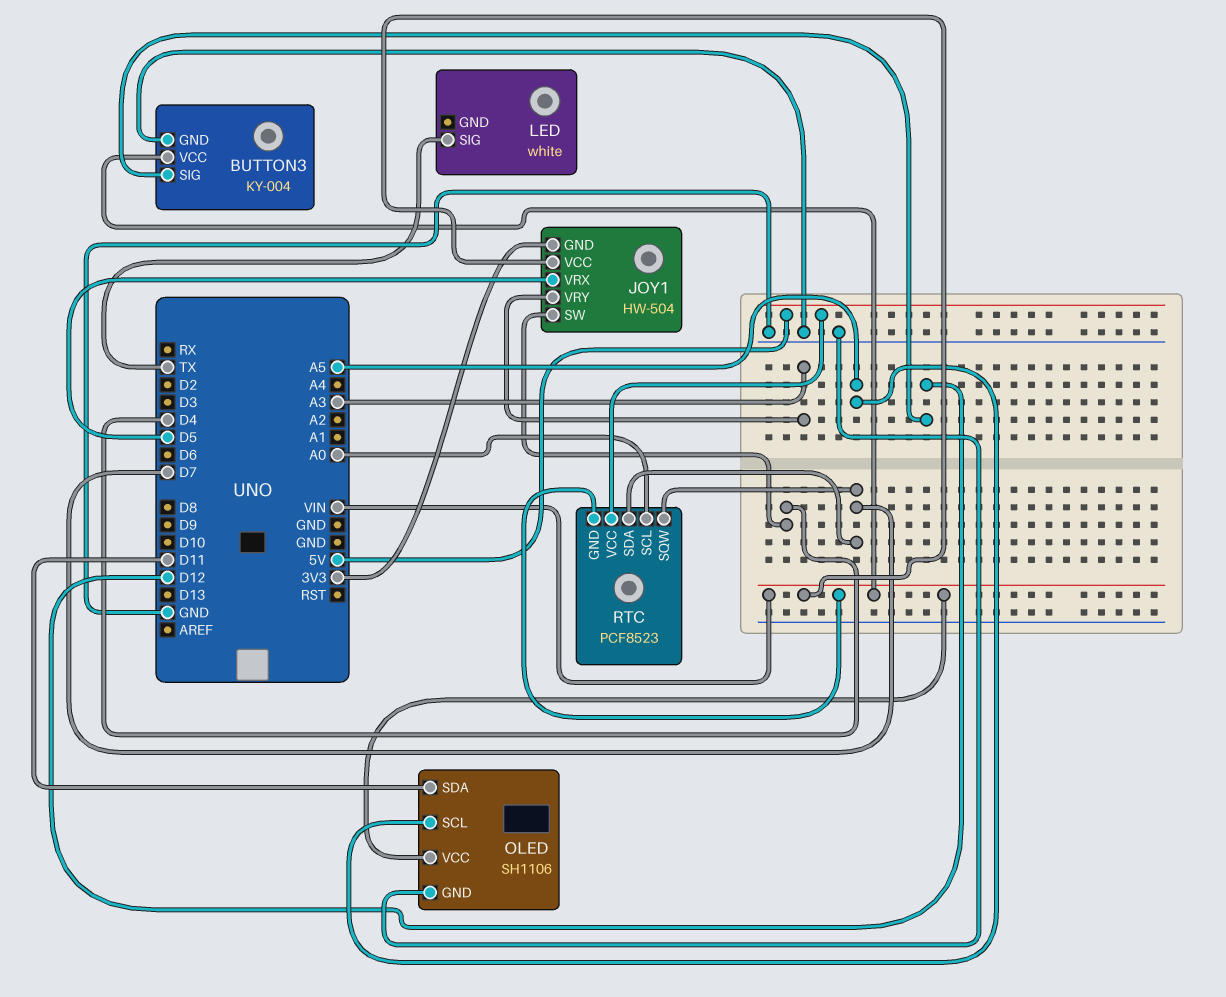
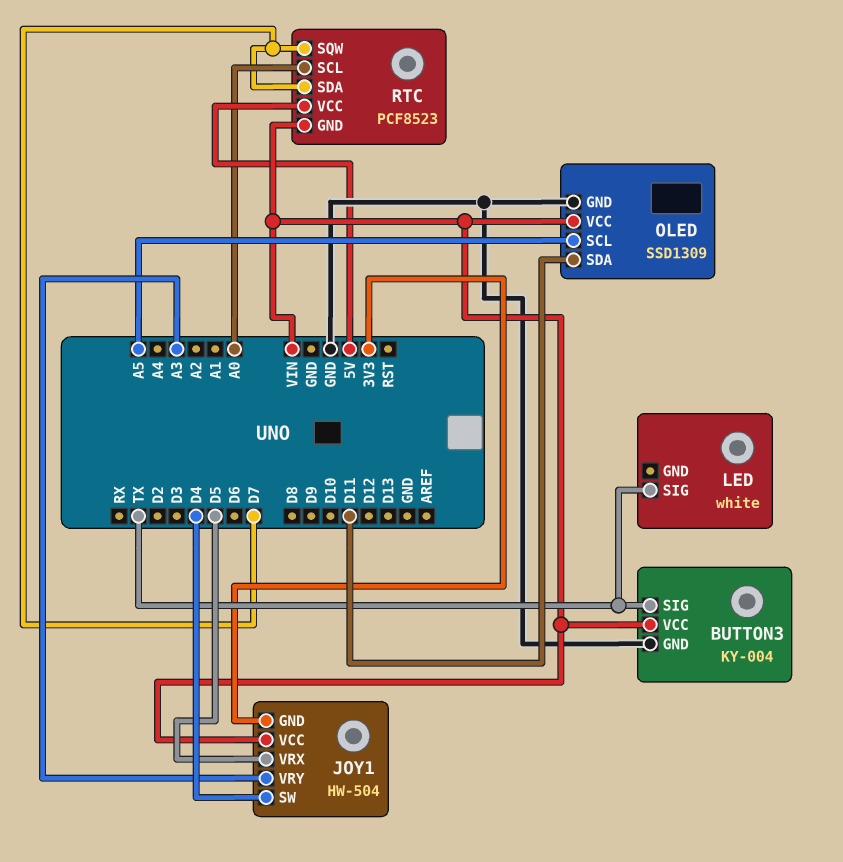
BUTTON3 pin SIG: D12 -> TX
OLED: SH1106 -> SSD1309

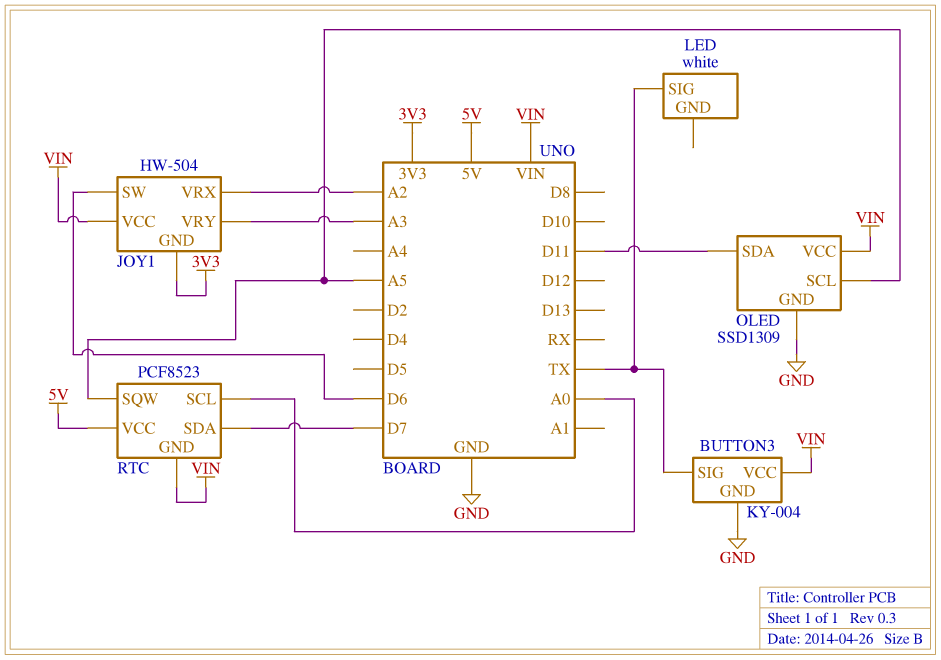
JOY1 pin SW: D4 -> D6
JOY1 pin VRX: D5 -> A2
RTC pin SQW: D7 -> A5

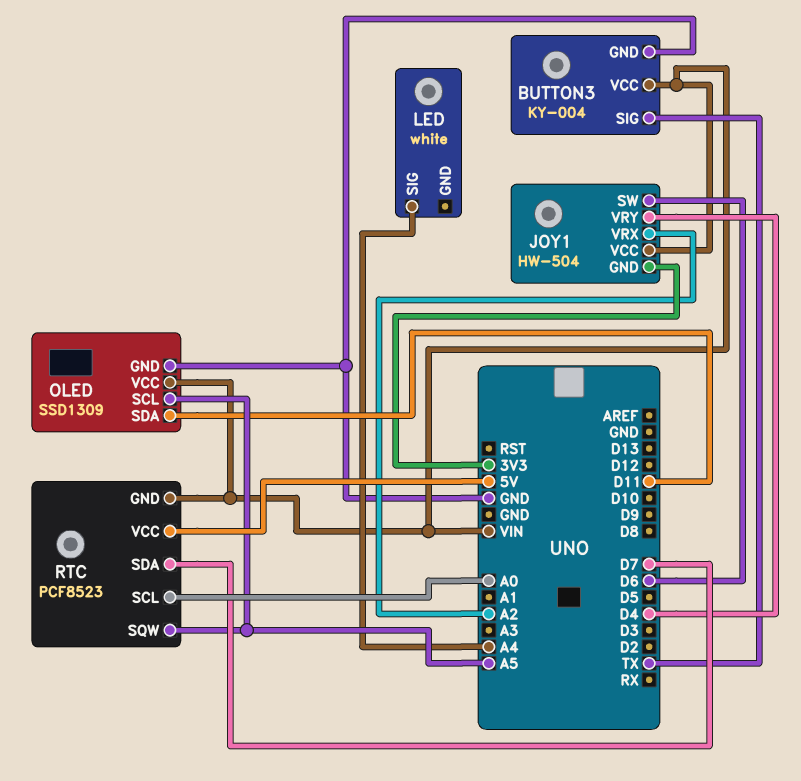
JOY1 pin VRY: A3 -> D4
LED pin SIG: TX -> A4

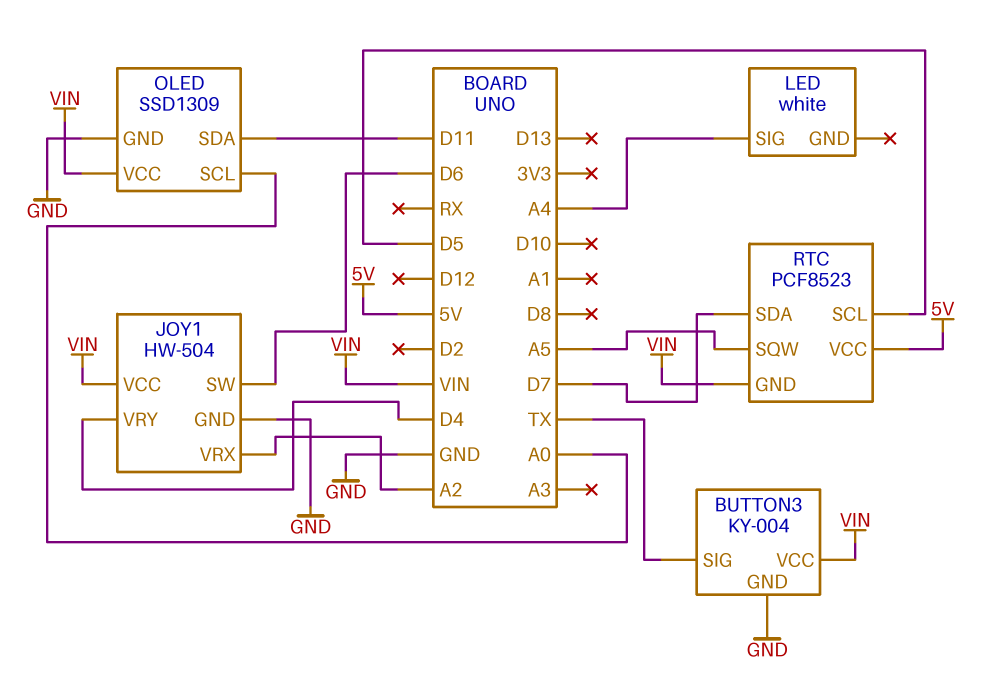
JOY1 pin GND: 3V3 -> GND
OLED pin SCL: A5 -> A0
RTC pin SCL: A0 -> D5

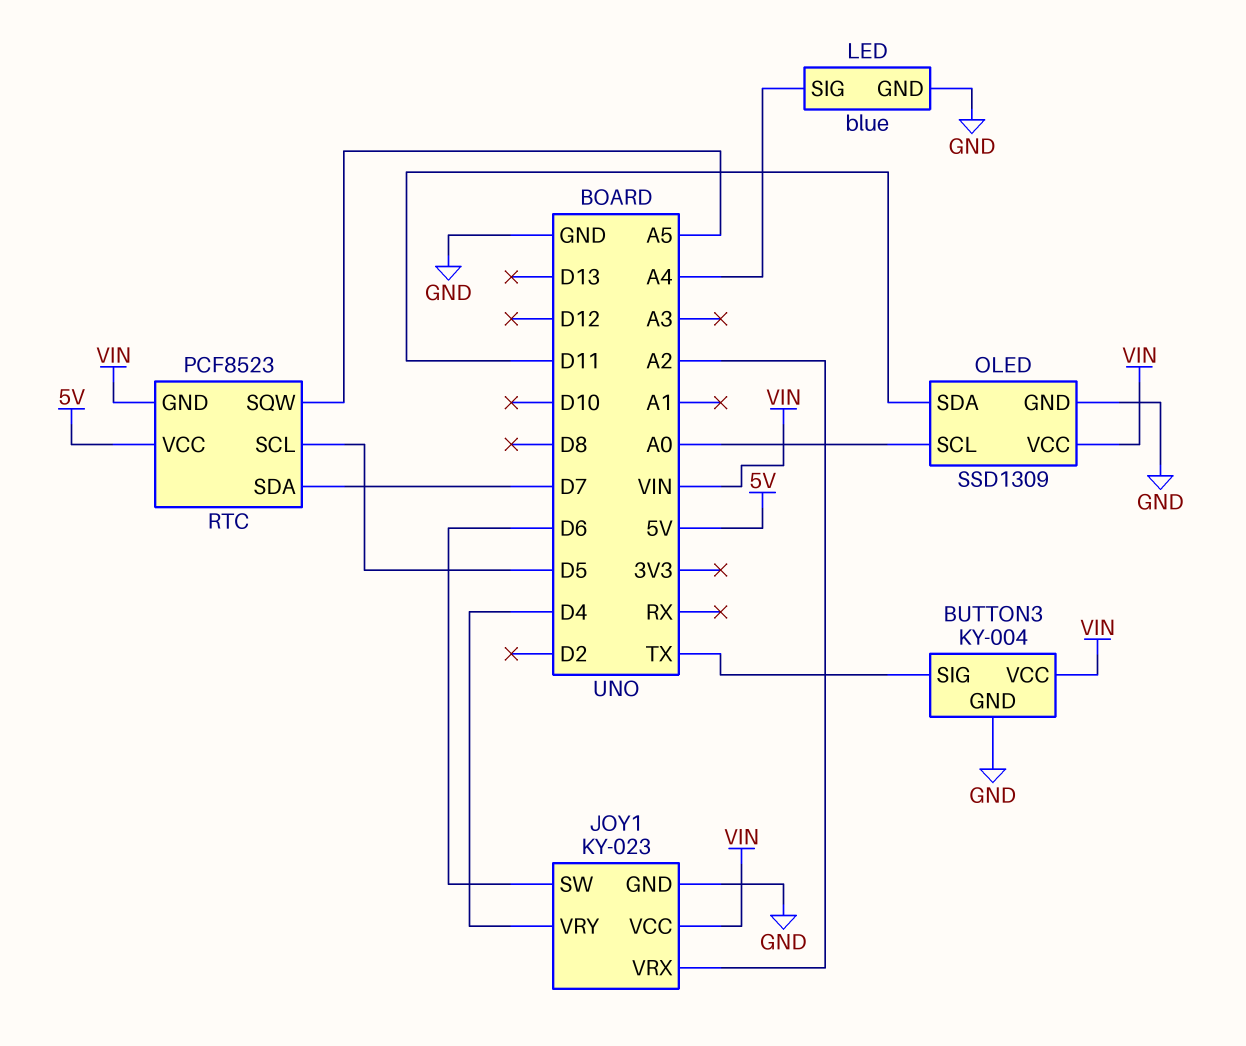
JOY1: HW-504 -> KY-023
LED: white -> blue
LED pin GND: none -> GND

